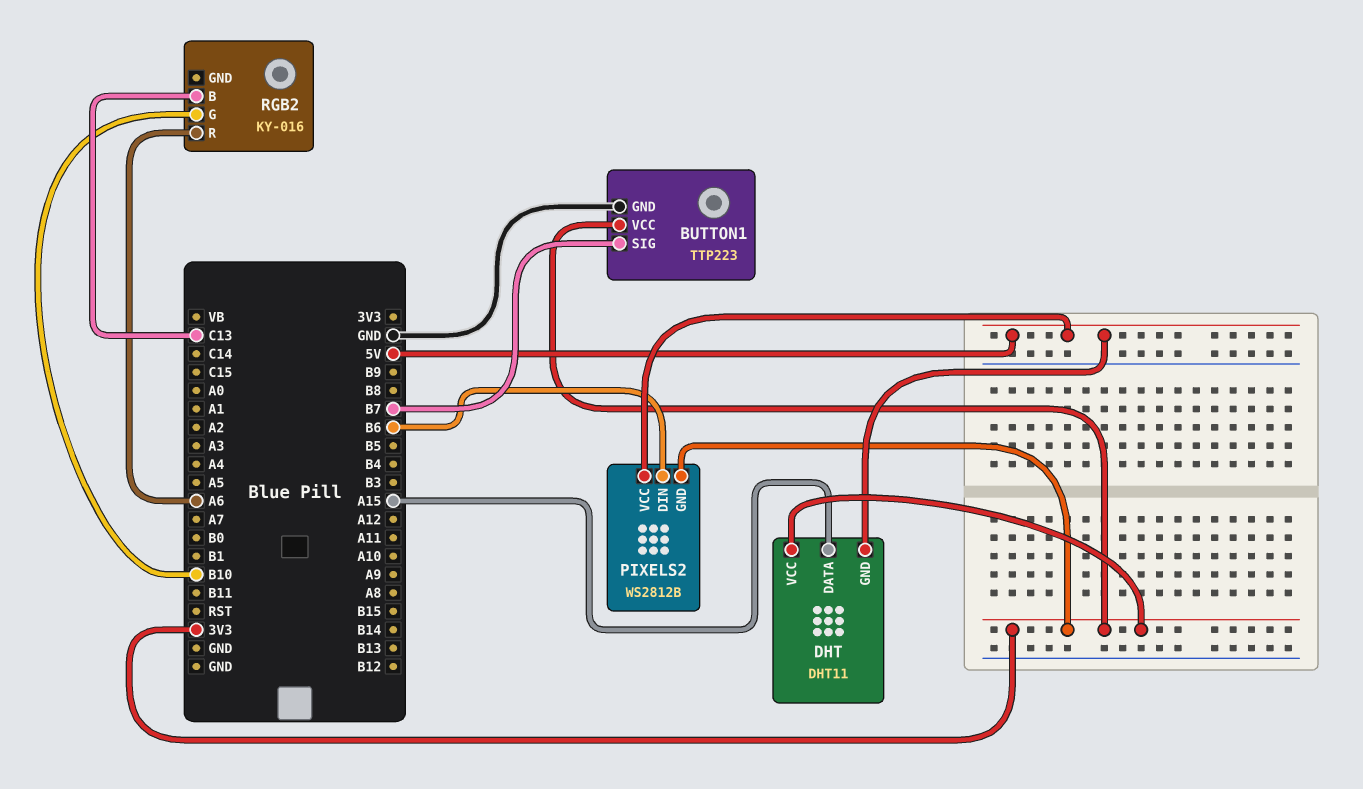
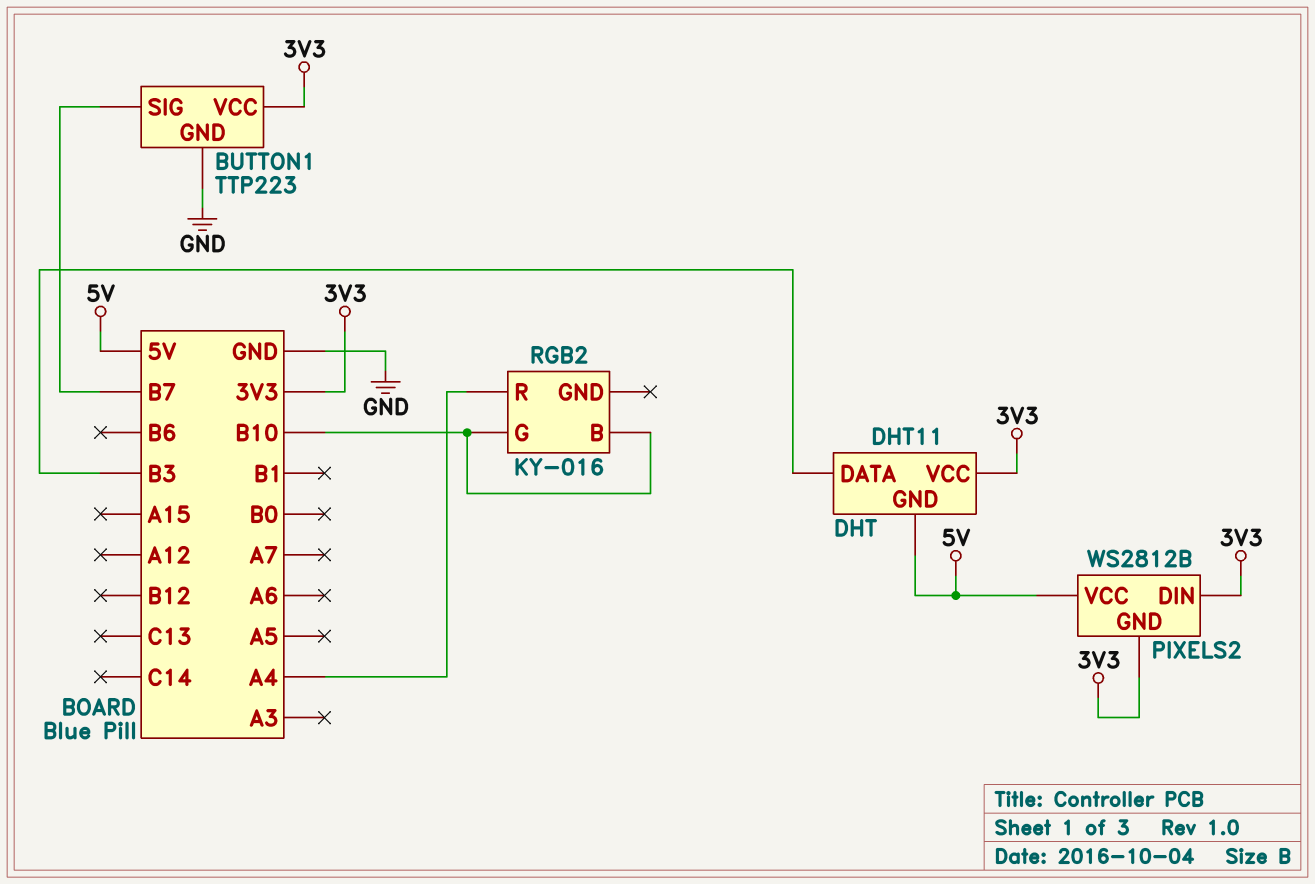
DHT pin DATA: A15 -> B3
PIXELS2 pin DIN: B6 -> 3V3
RGB2 pin B: C13 -> B10
RGB2 pin R: A6 -> A4

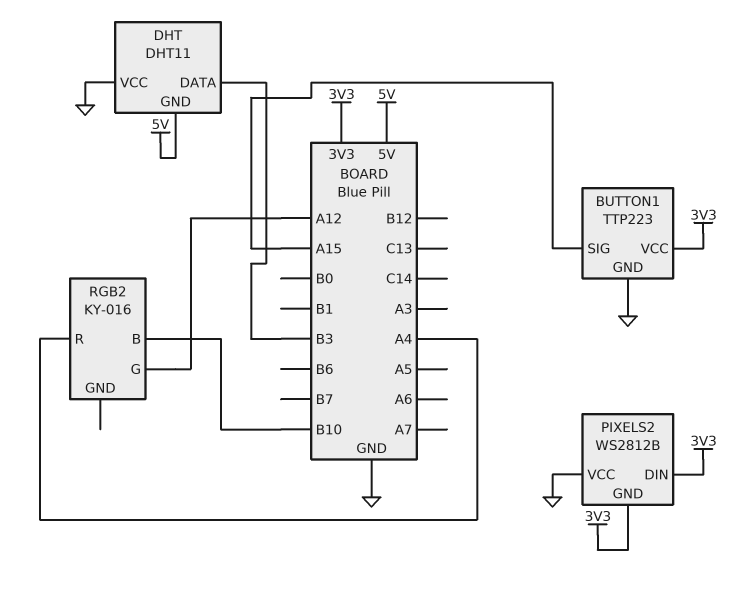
BUTTON1 pin SIG: B7 -> A15
DHT pin VCC: 3V3 -> GND
PIXELS2 pin VCC: 5V -> GND
RGB2 pin G: B10 -> A12

